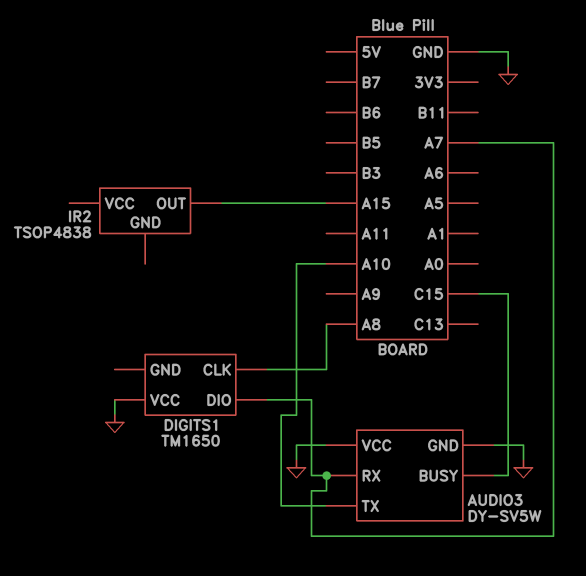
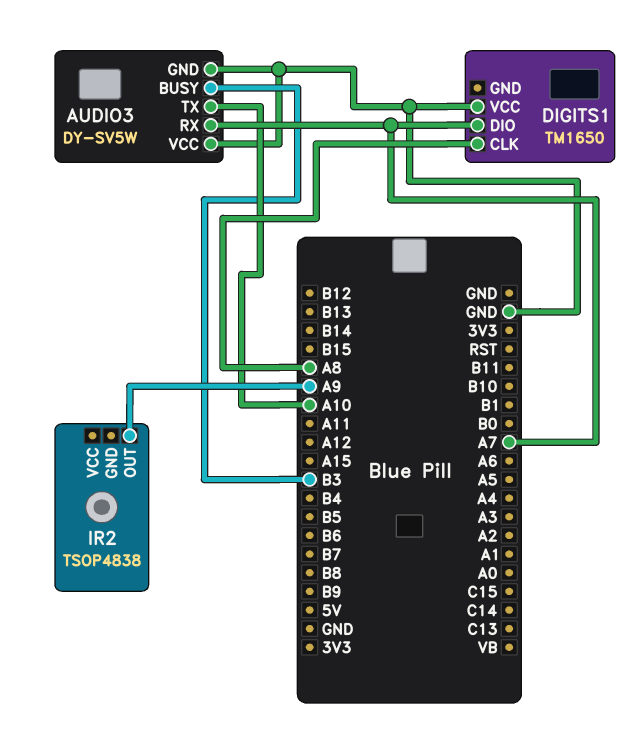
AUDIO3 pin BUSY: C15 -> B3
IR2 pin OUT: A15 -> A9

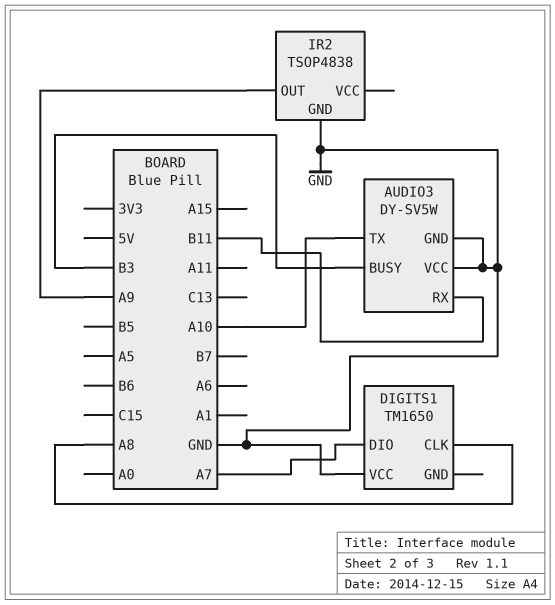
AUDIO3 pin RX: A7 -> B11
IR2 pin GND: none -> GND

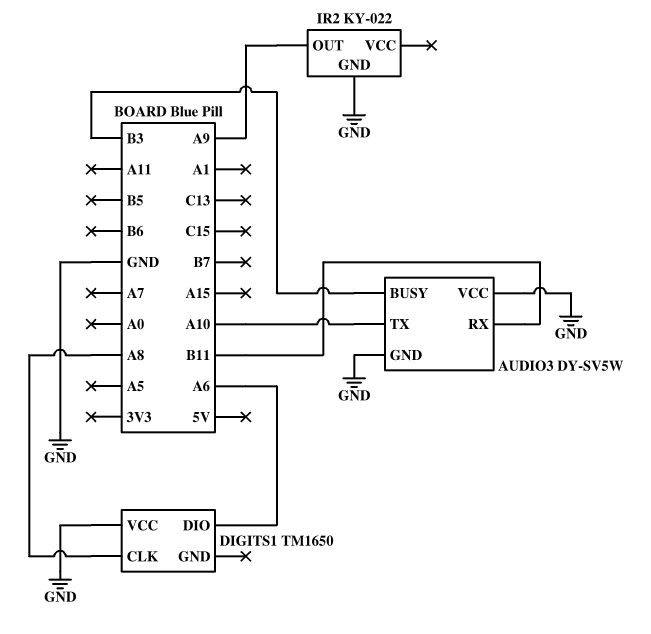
DIGITS1 pin DIO: A7 -> A6
IR2: TSOP4838 -> KY-022

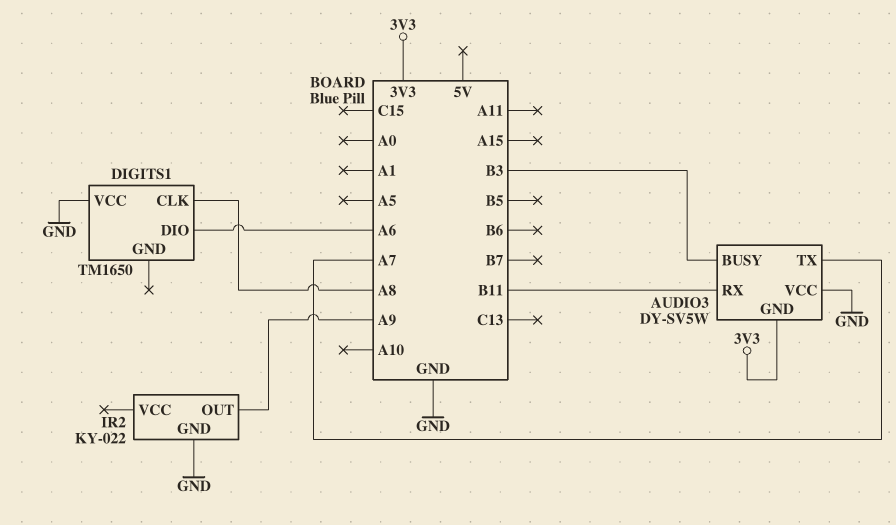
AUDIO3 pin GND: GND -> 3V3
AUDIO3 pin TX: A10 -> A7

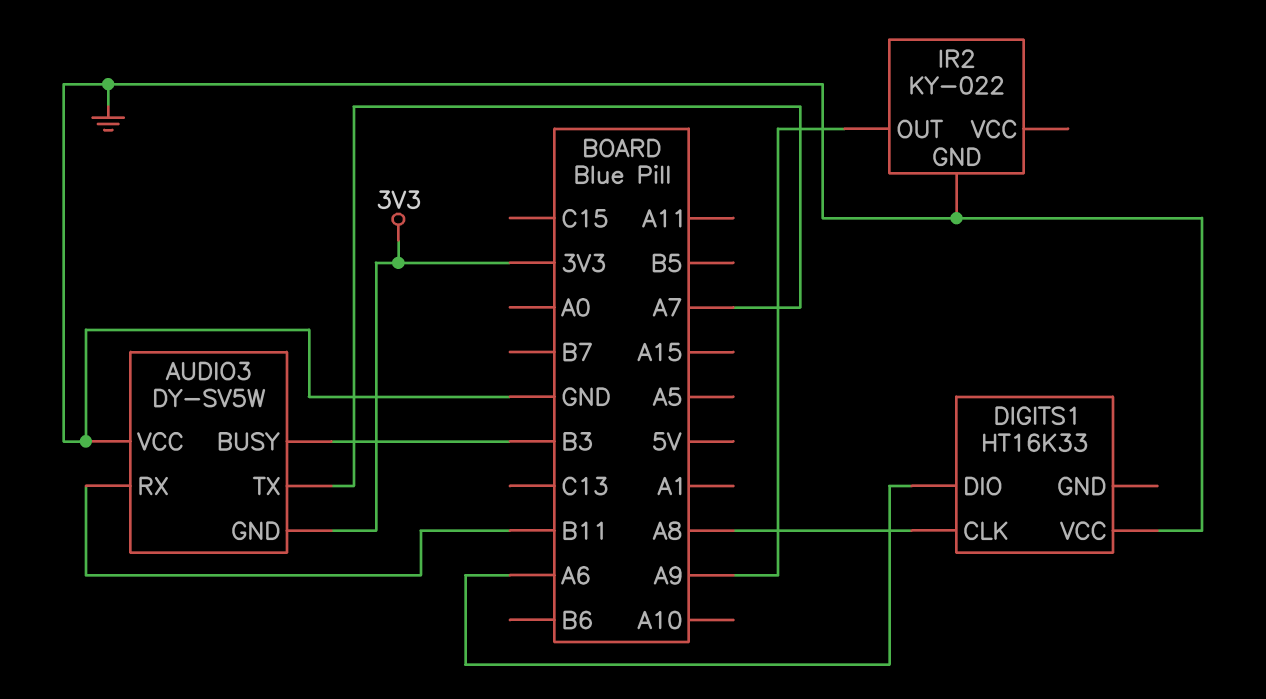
DIGITS1: TM1650 -> HT16K33

